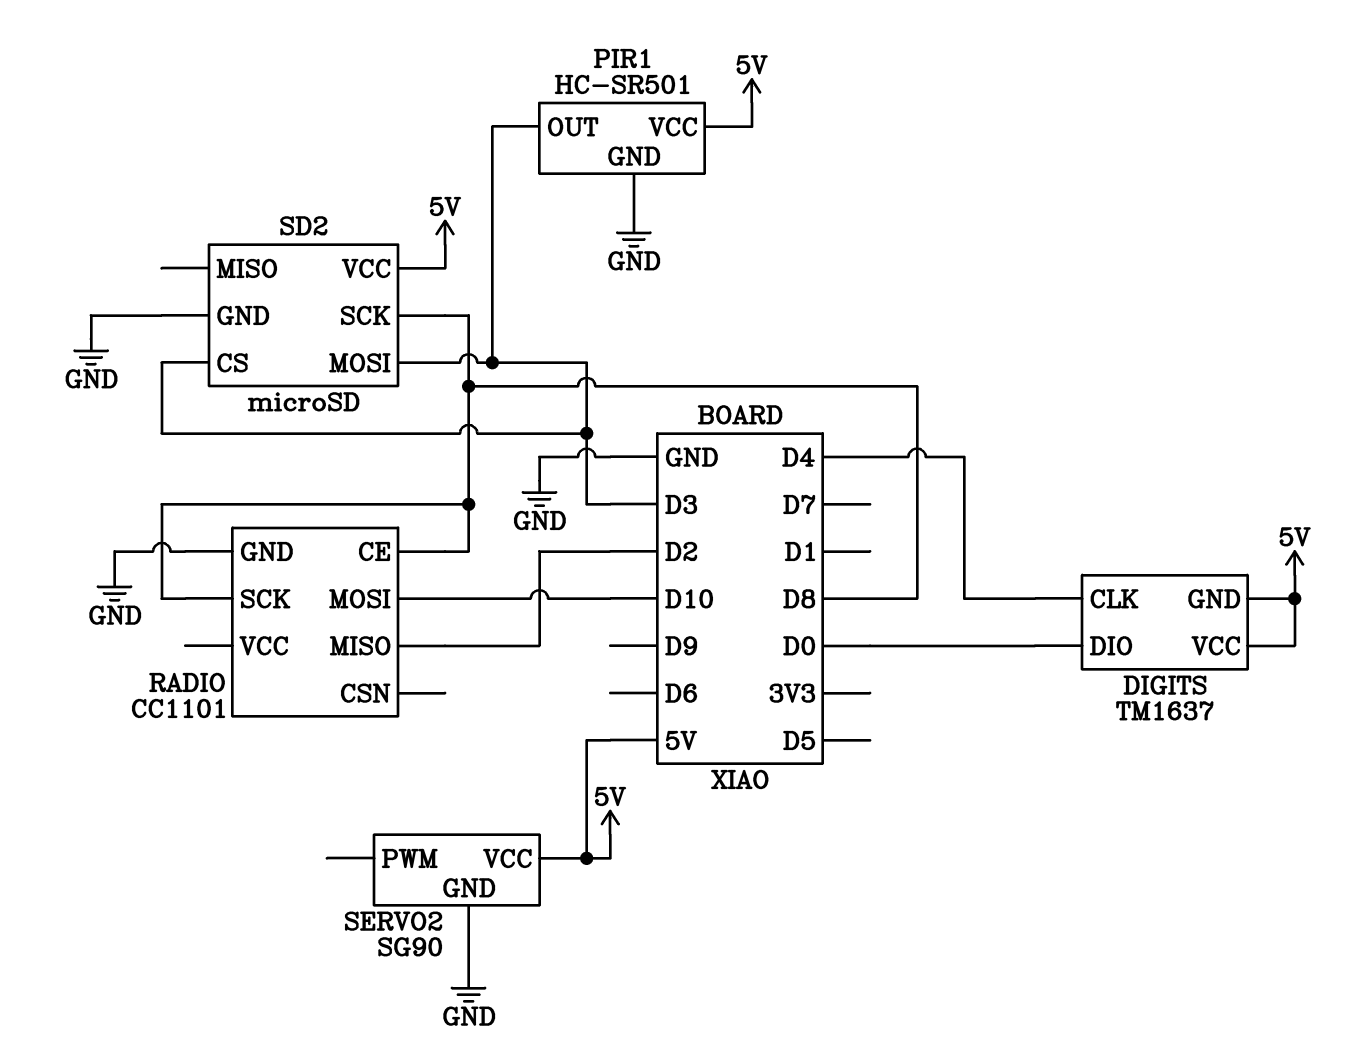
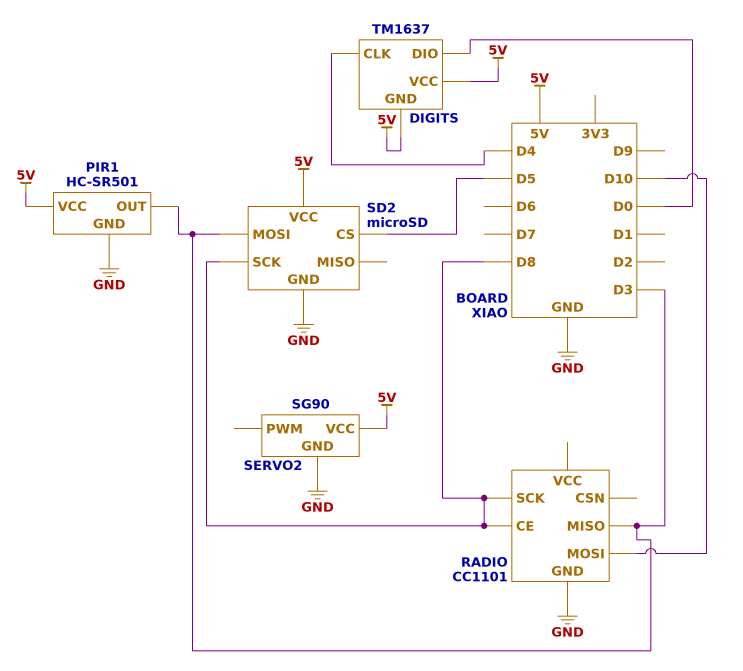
RADIO pin MISO: D2 -> D3
SD2 pin CS: D3 -> D5

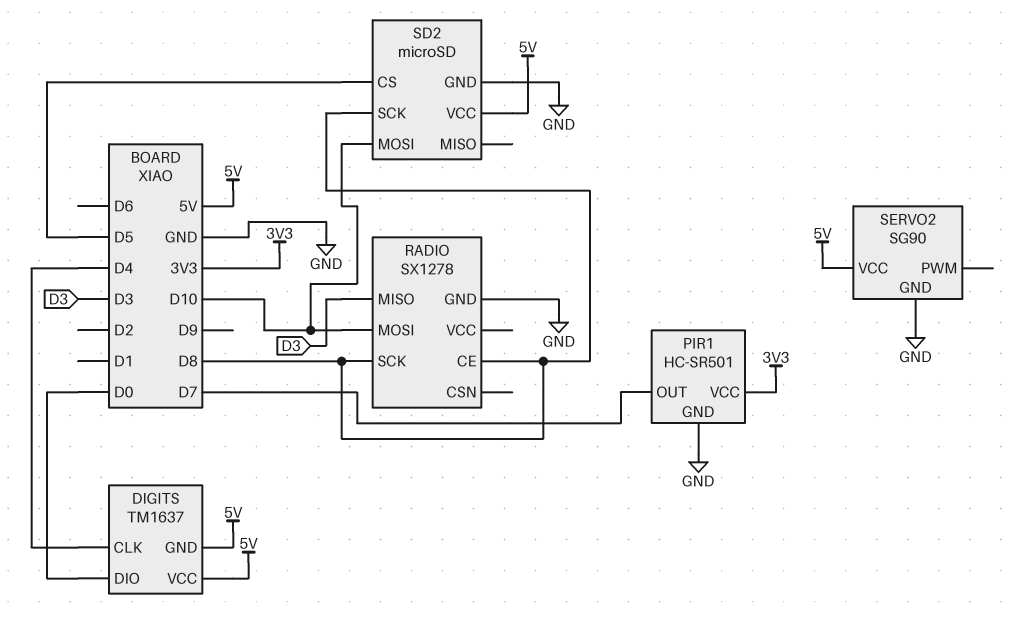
PIR1 pin OUT: D3 -> D7
PIR1 pin VCC: 5V -> 3V3
RADIO: CC1101 -> SX1278
SD2 pin MOSI: D3 -> D10

